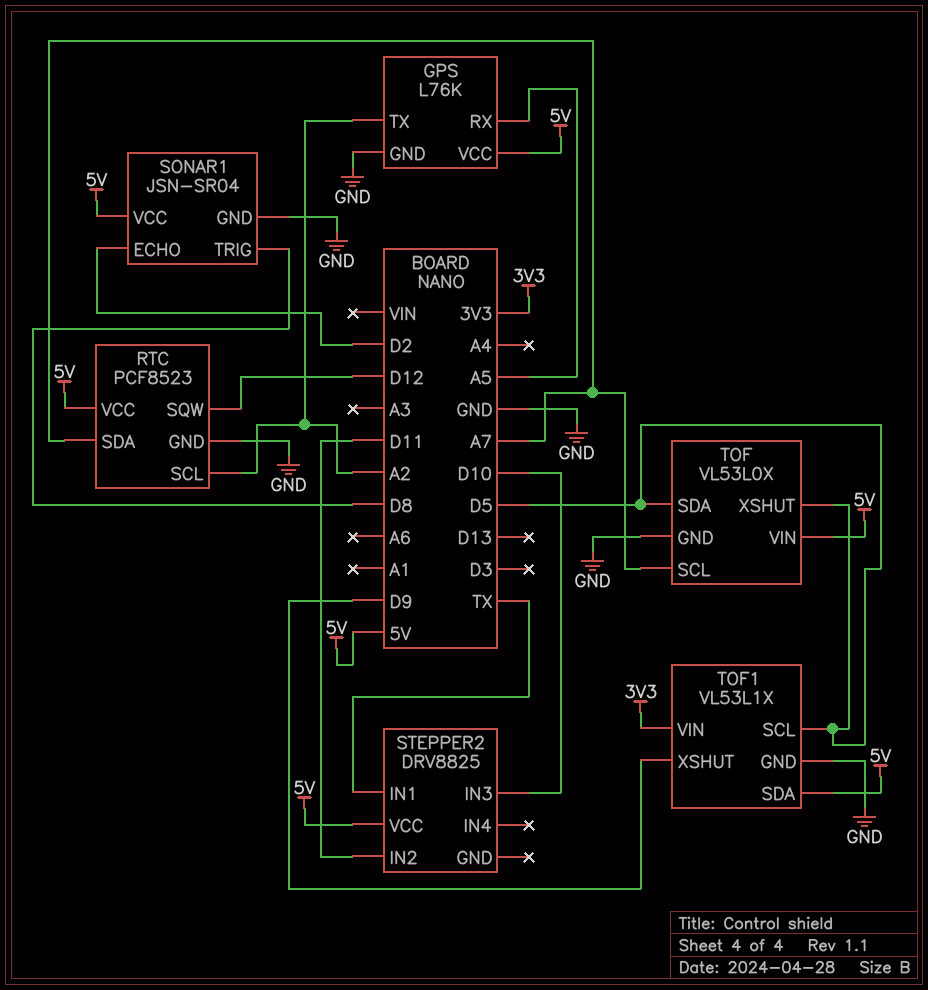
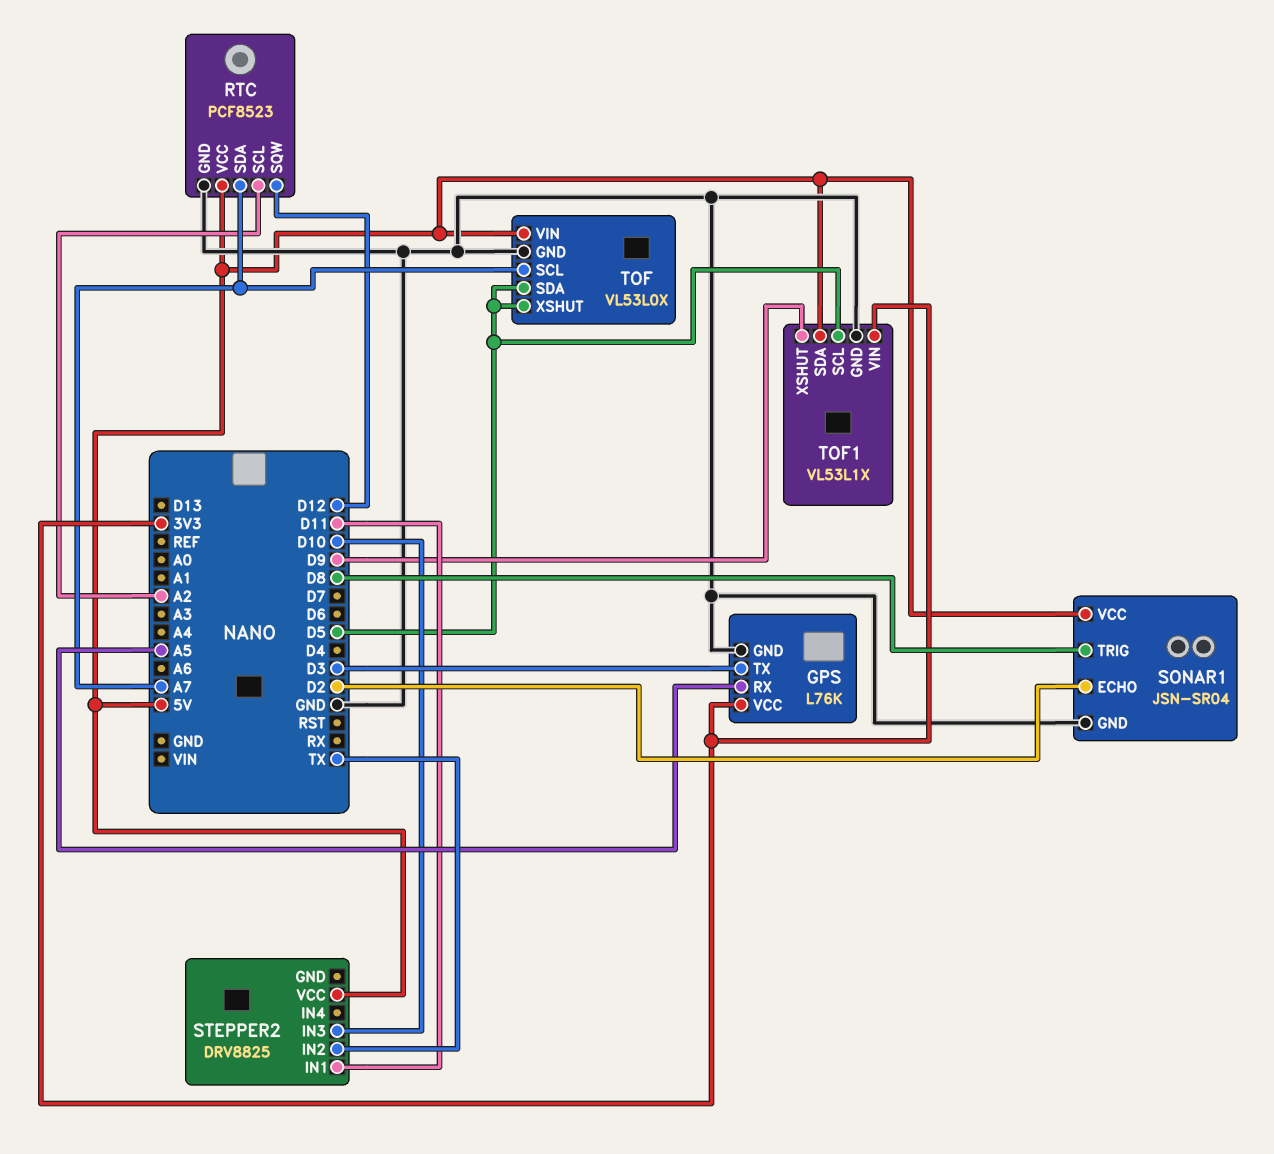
GPS pin TX: A2 -> D3
GPS pin VCC: 5V -> 3V3
STEPPER2 pin IN1: TX -> D11
STEPPER2 pin IN2: D11 -> TX

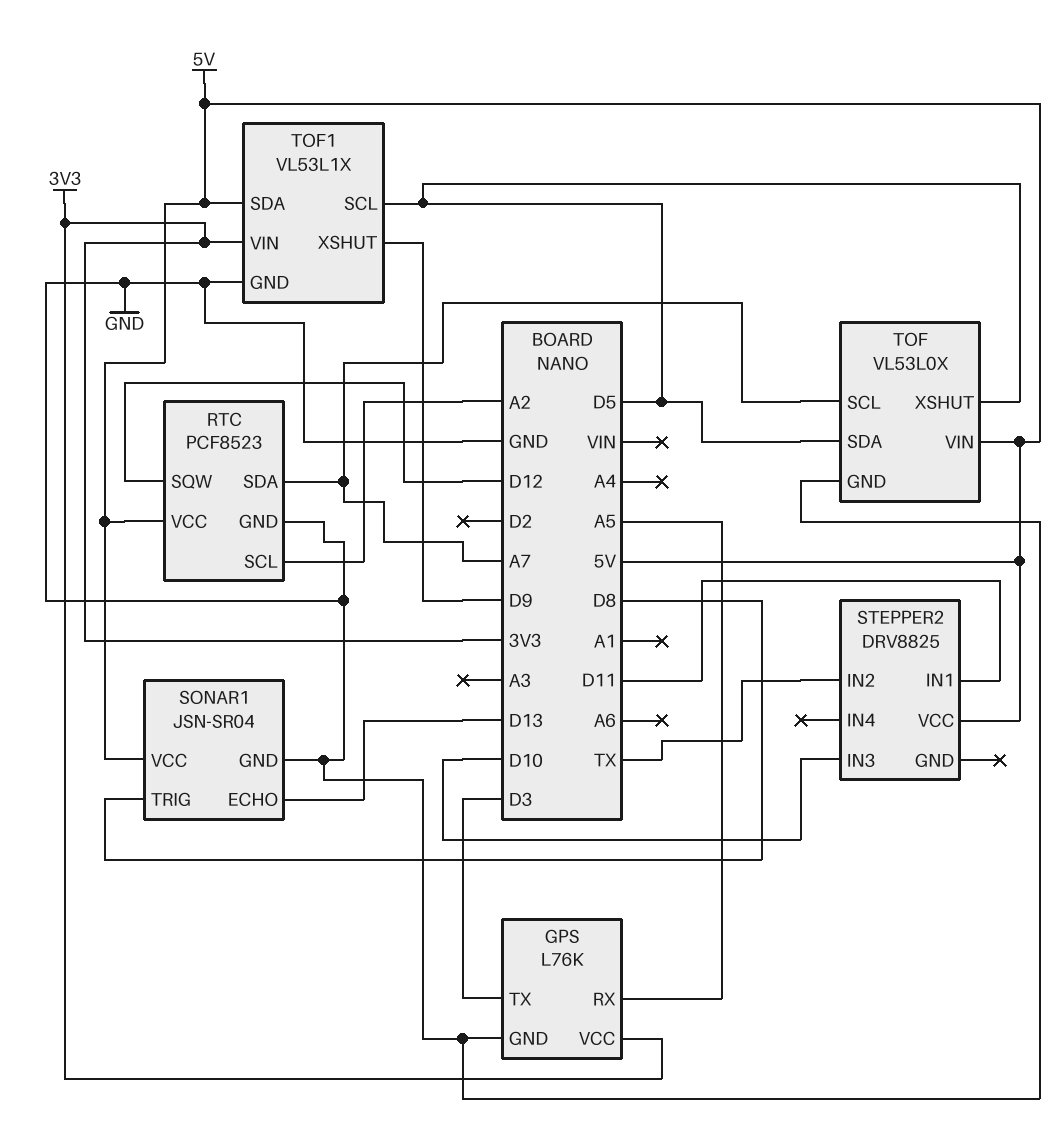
SONAR1 pin ECHO: D2 -> D13

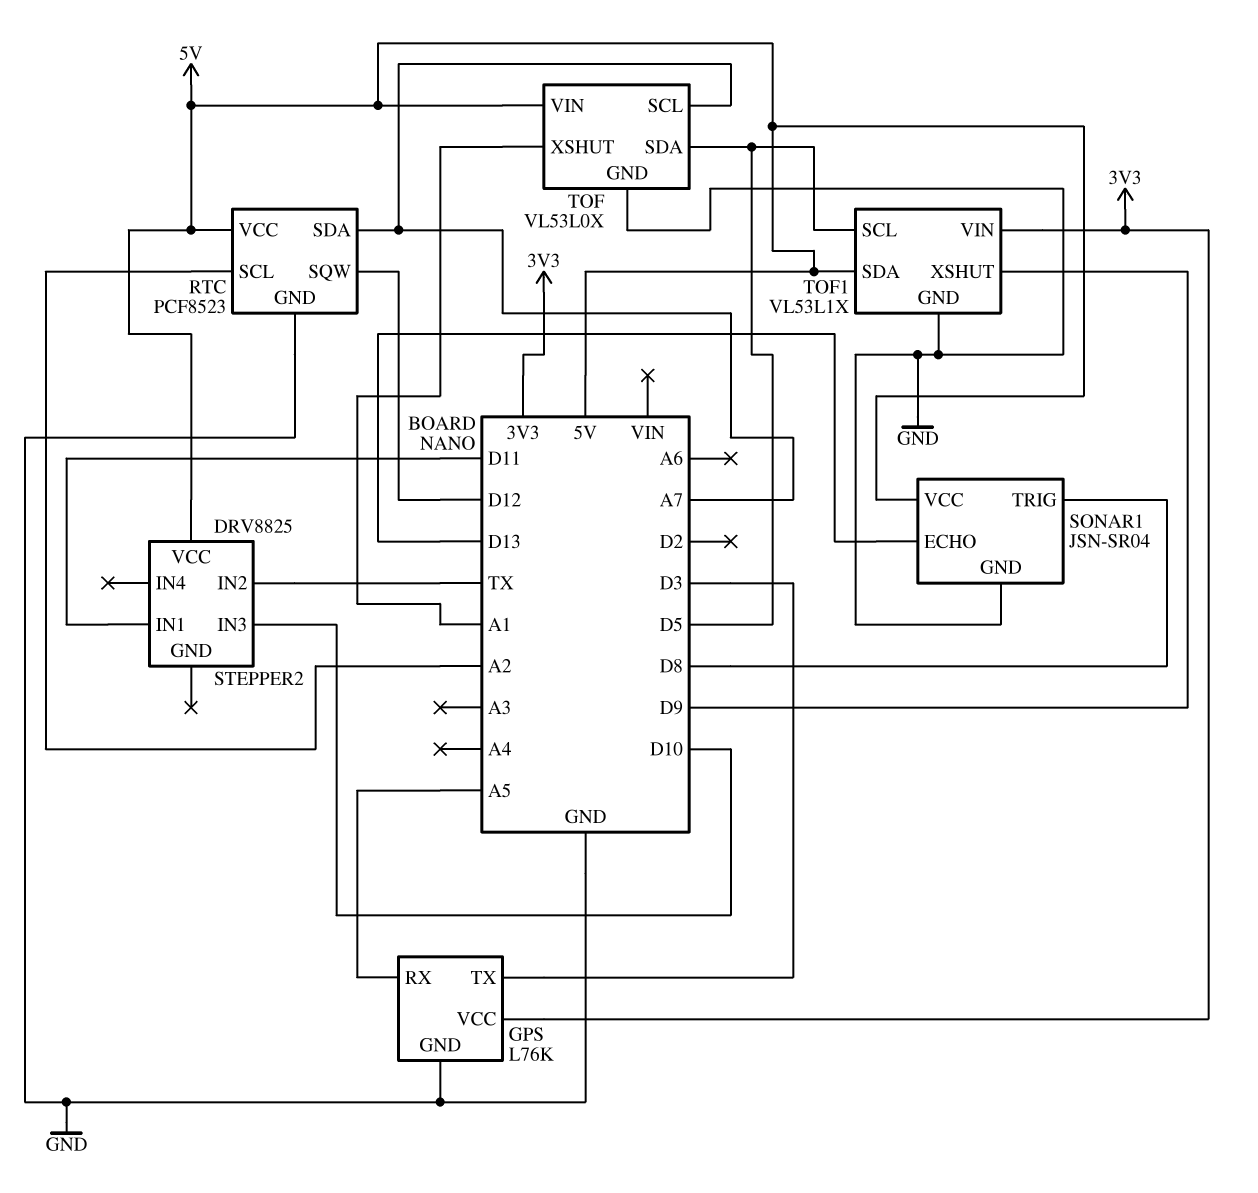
TOF pin XSHUT: D5 -> A1

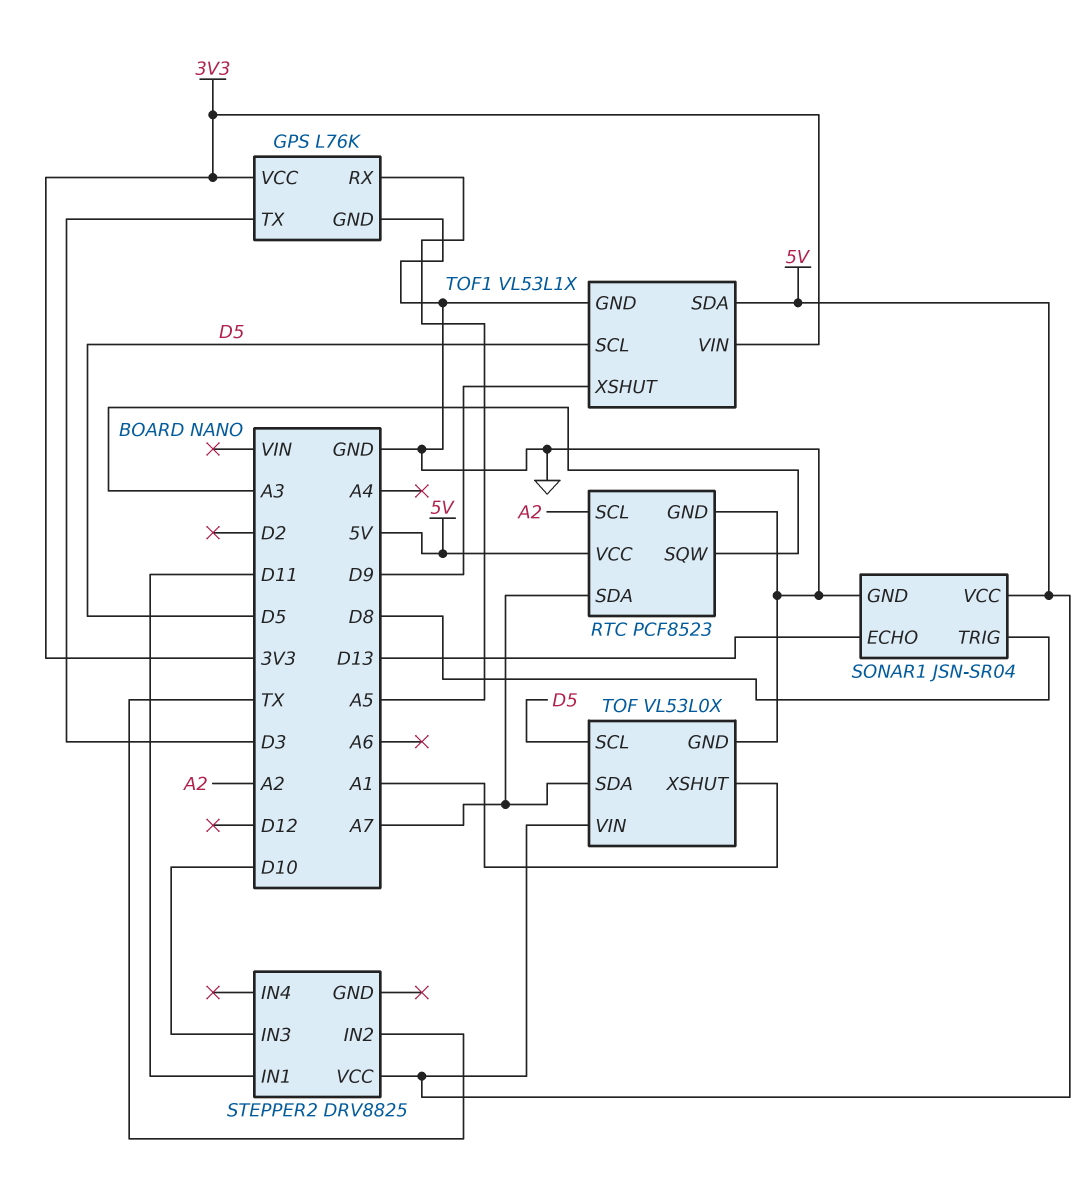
RTC pin SQW: D12 -> A3
TOF pin SCL: A7 -> D5
TOF pin SDA: D5 -> A7

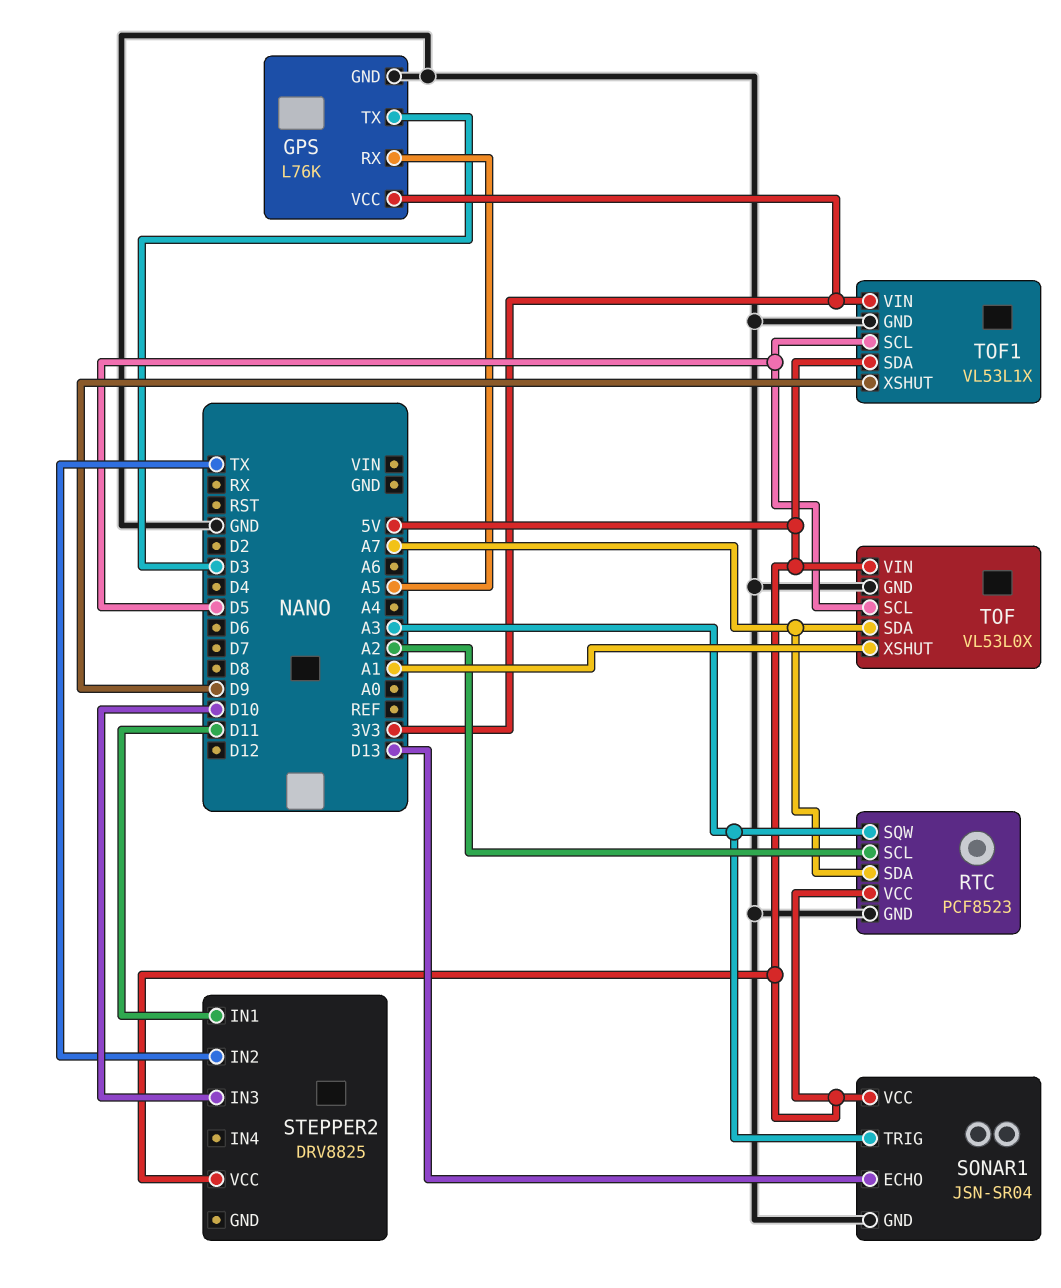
SONAR1 pin TRIG: D8 -> A3

